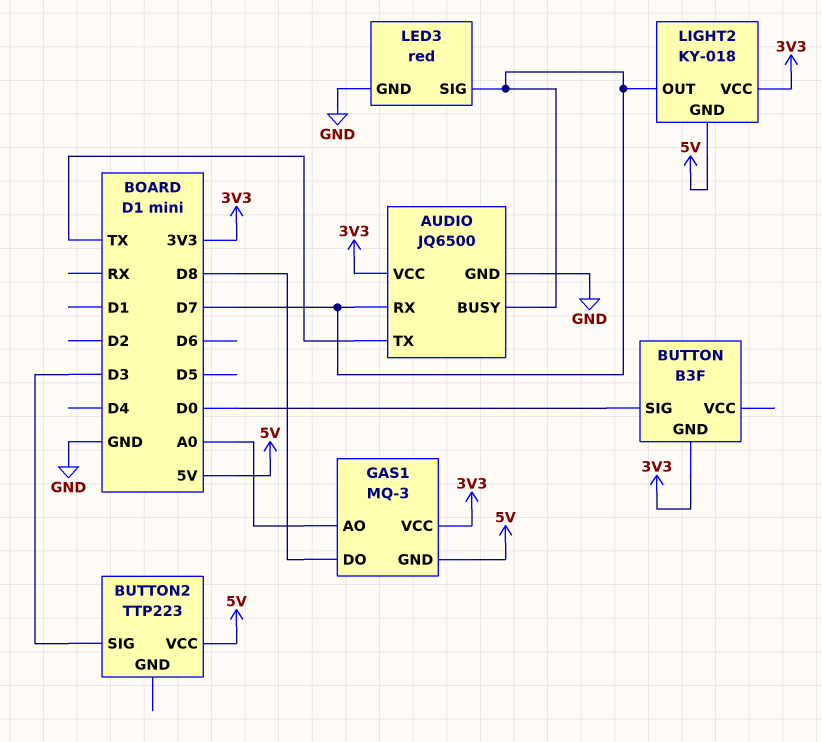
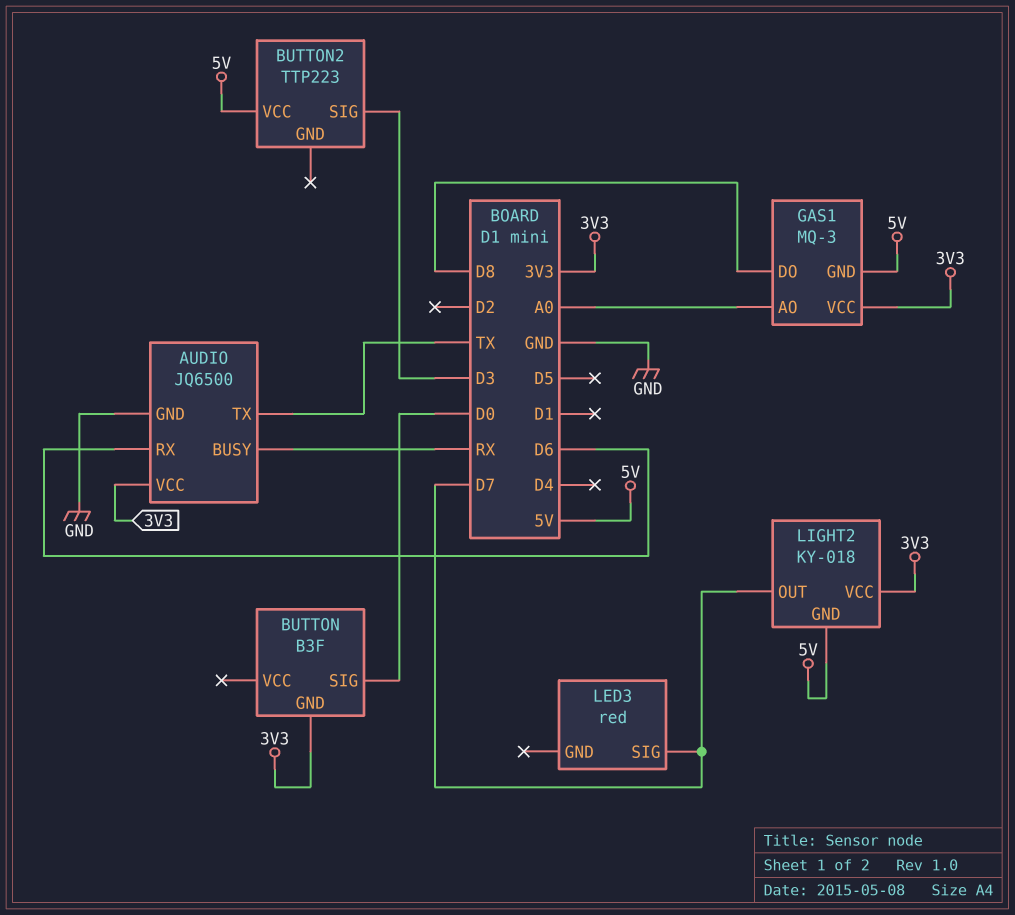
AUDIO pin BUSY: D7 -> RX
AUDIO pin RX: D7 -> D6
LED3 pin GND: GND -> none

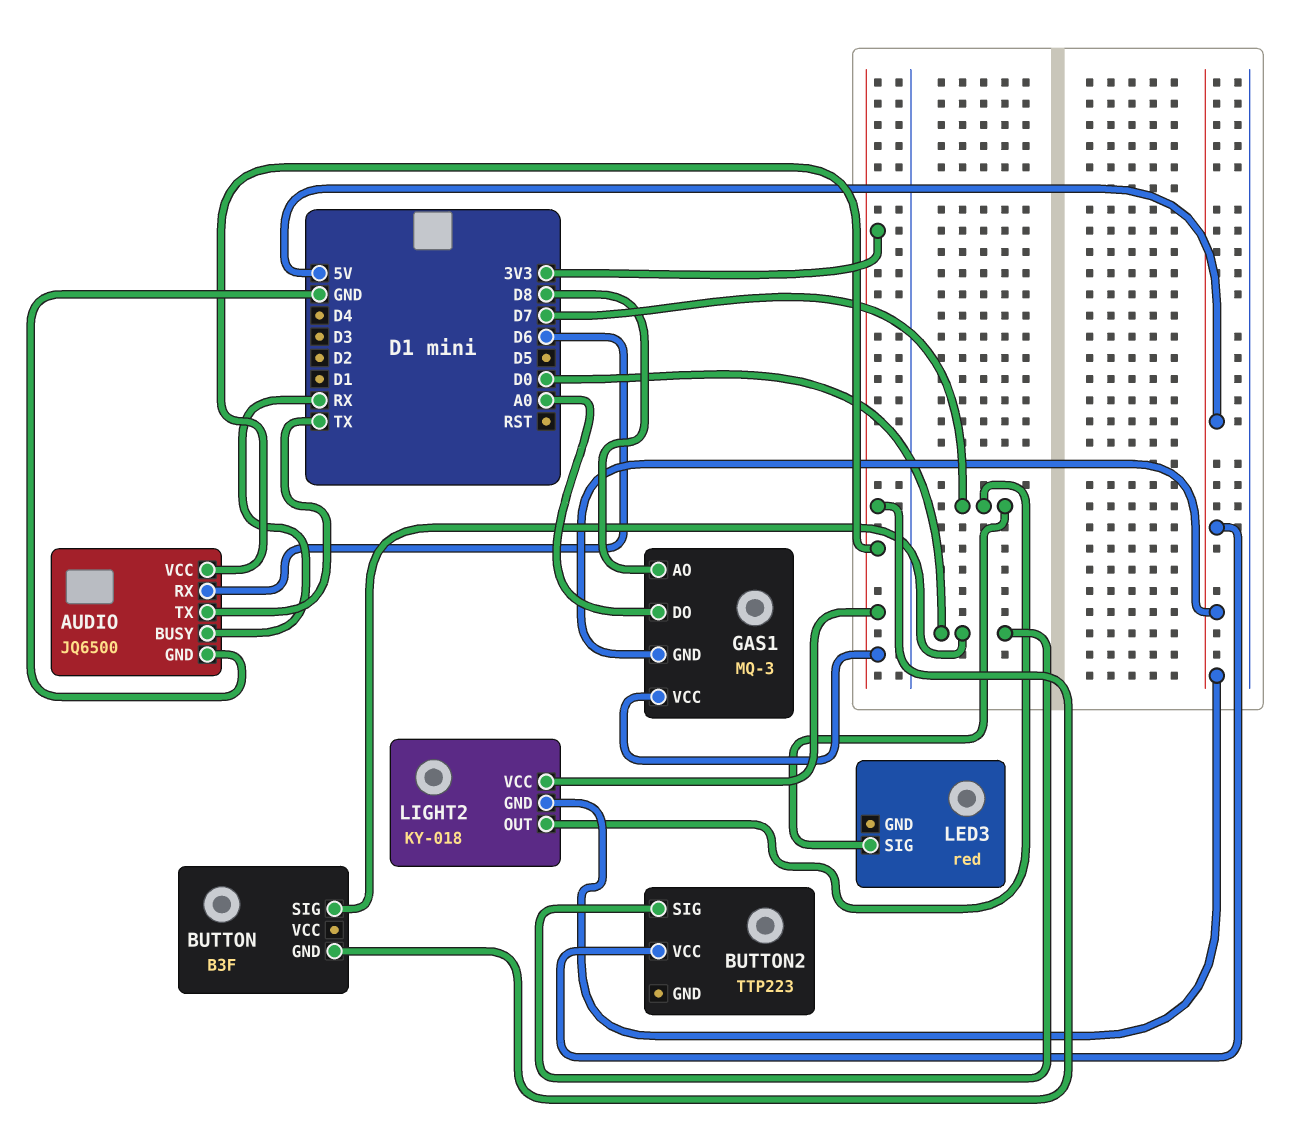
BUTTON2 pin SIG: D3 -> D0
GAS1 pin AO: A0 -> D8
GAS1 pin DO: D8 -> A0

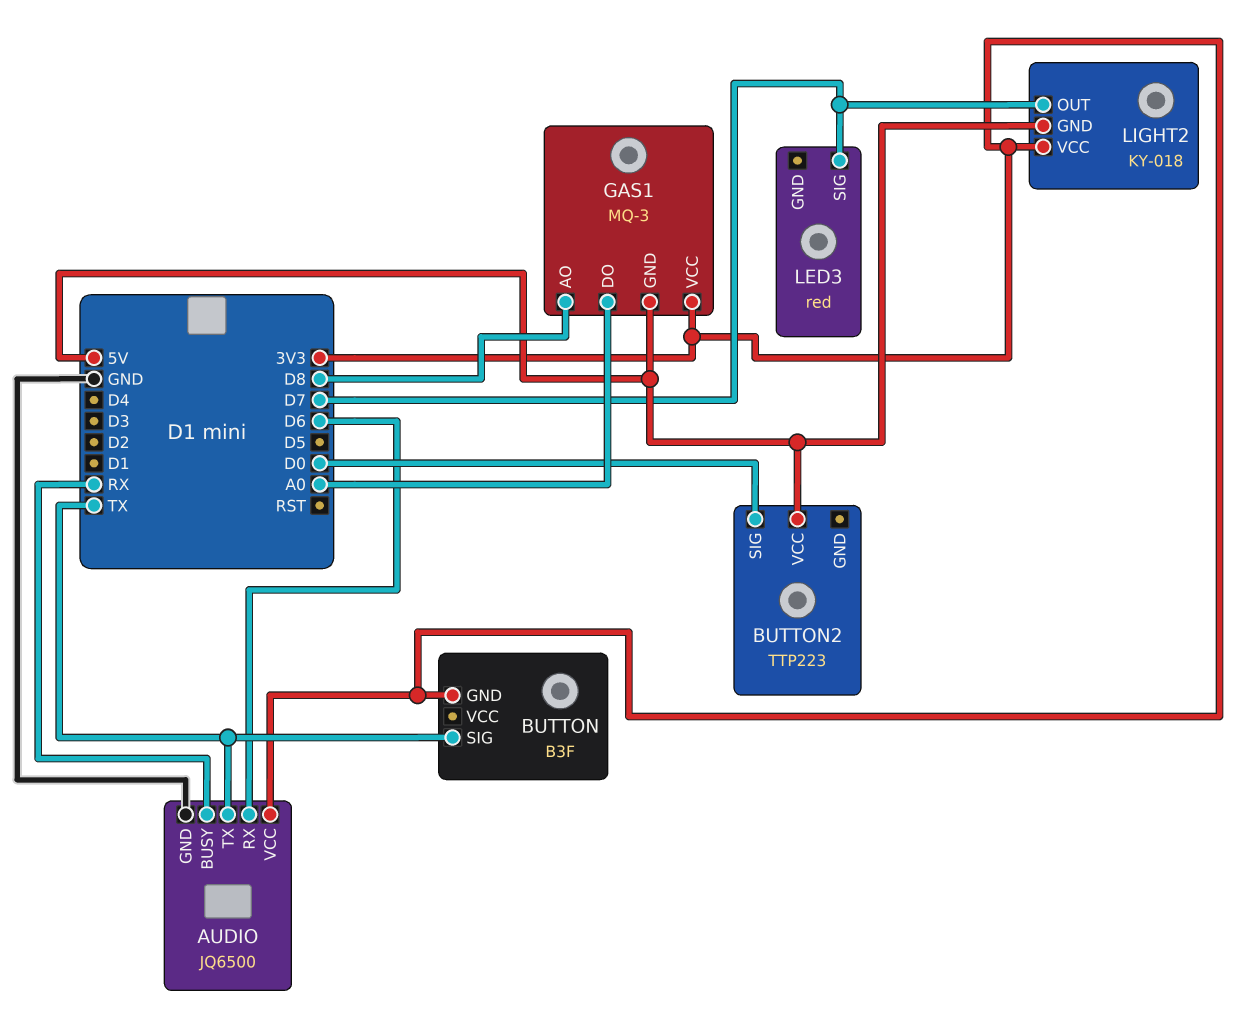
BUTTON pin SIG: D0 -> TX

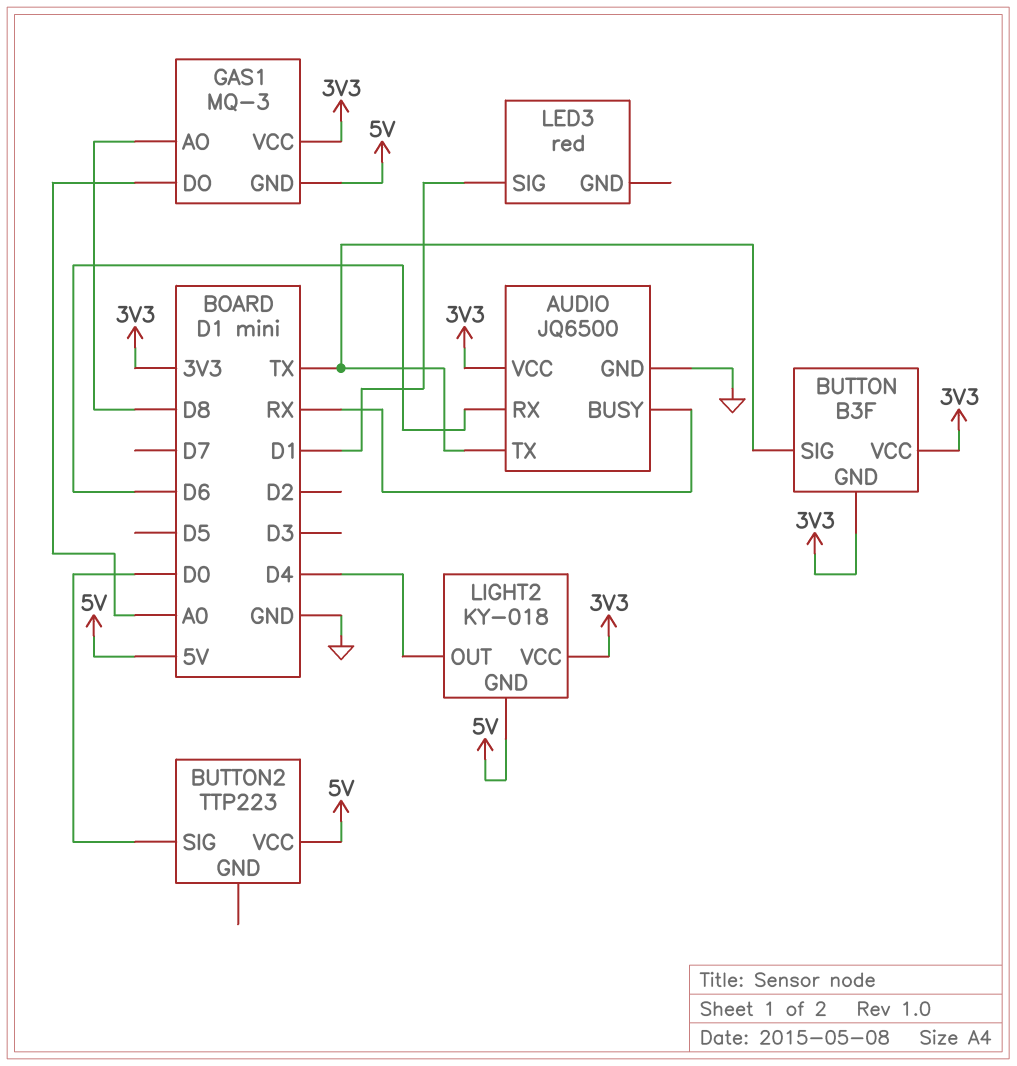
BUTTON pin VCC: none -> 3V3
LED3 pin SIG: D7 -> D1
LIGHT2 pin OUT: D7 -> D4

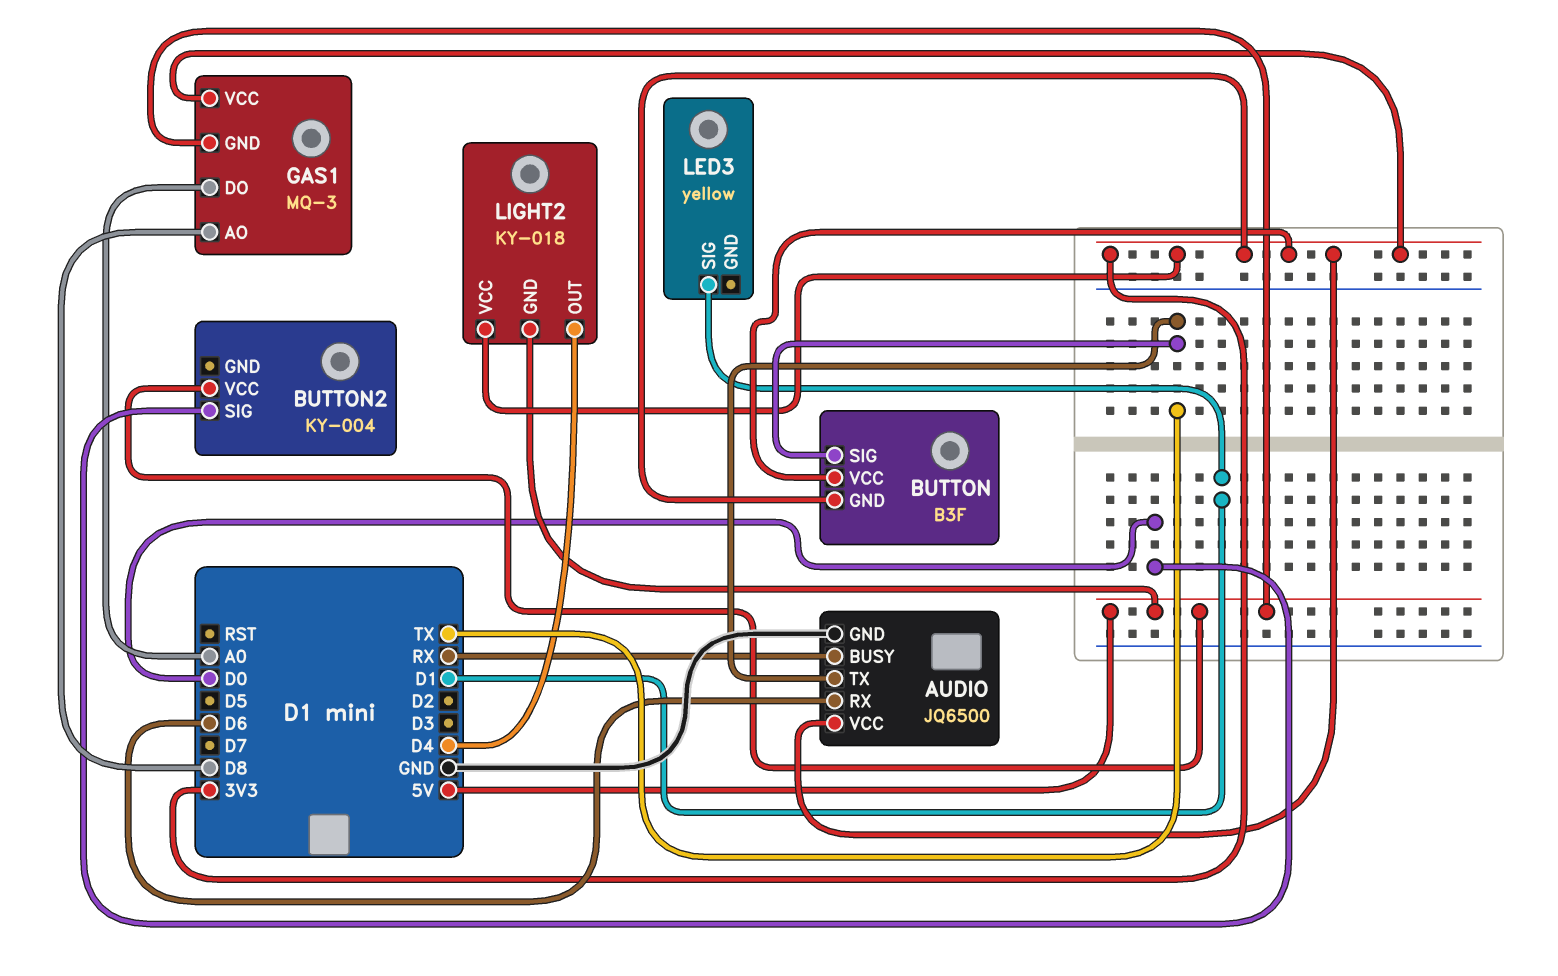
BUTTON2: TTP223 -> KY-004
LED3: red -> yellow

